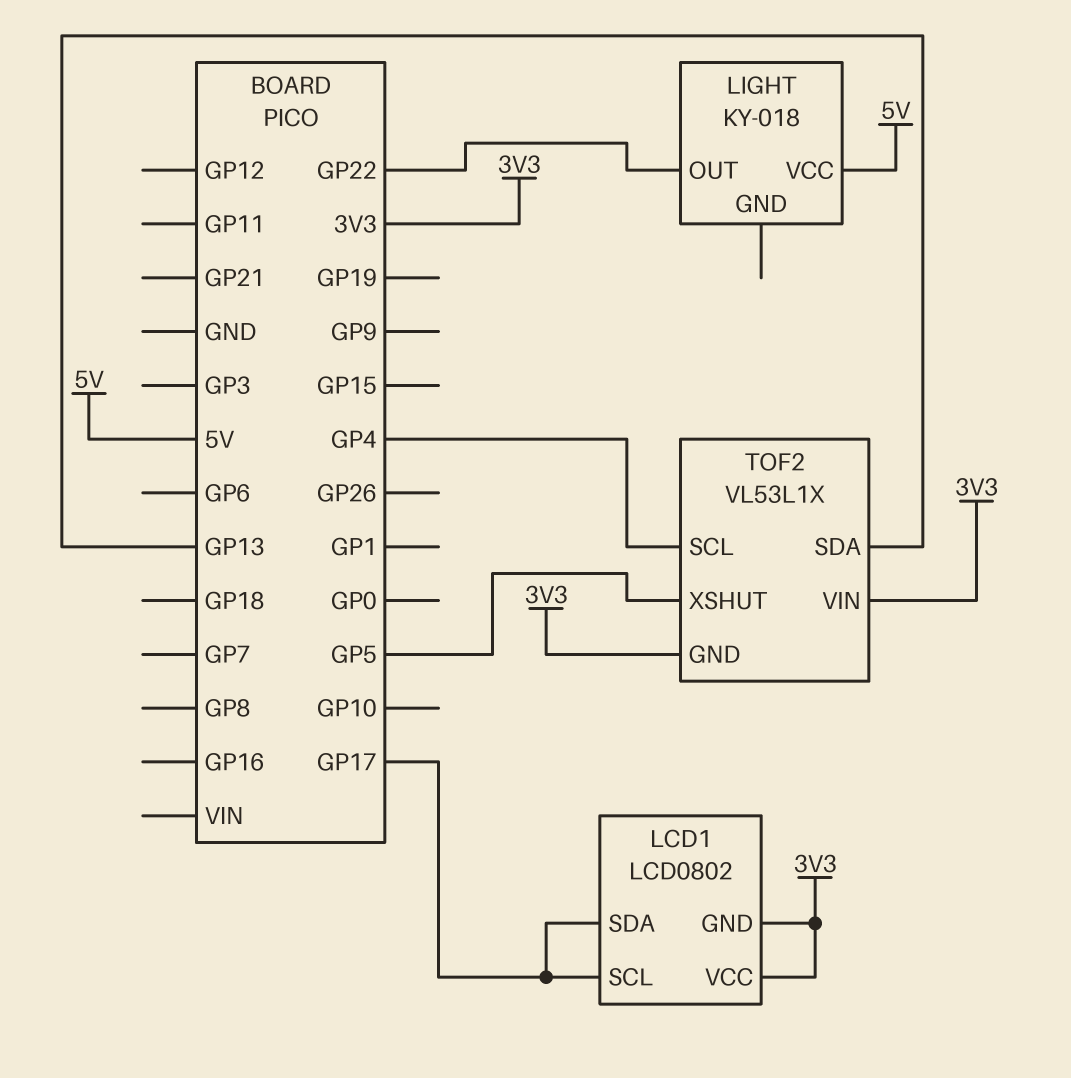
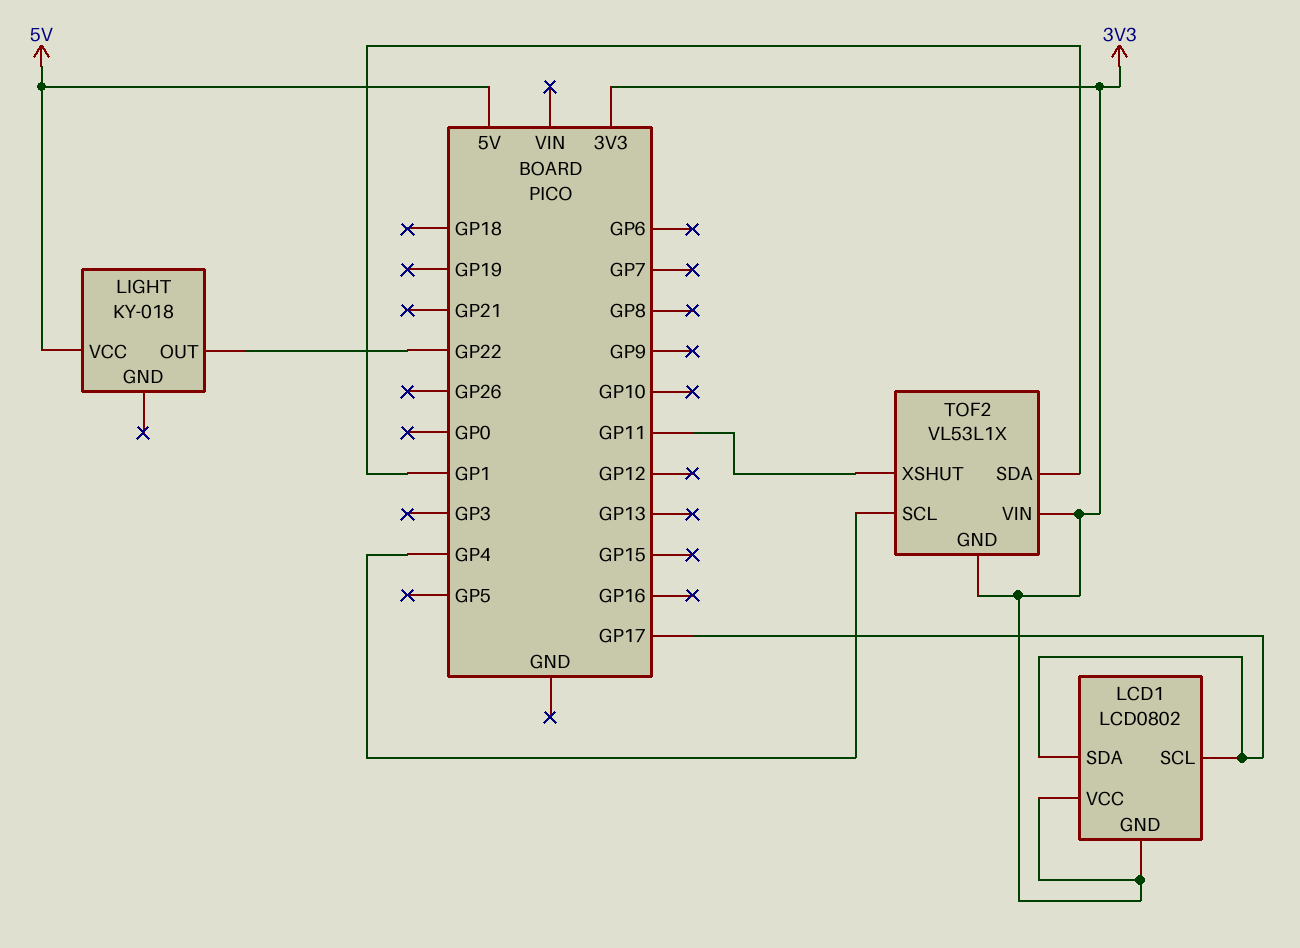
TOF2 pin SDA: GP13 -> GP1
TOF2 pin XSHUT: GP5 -> GP11

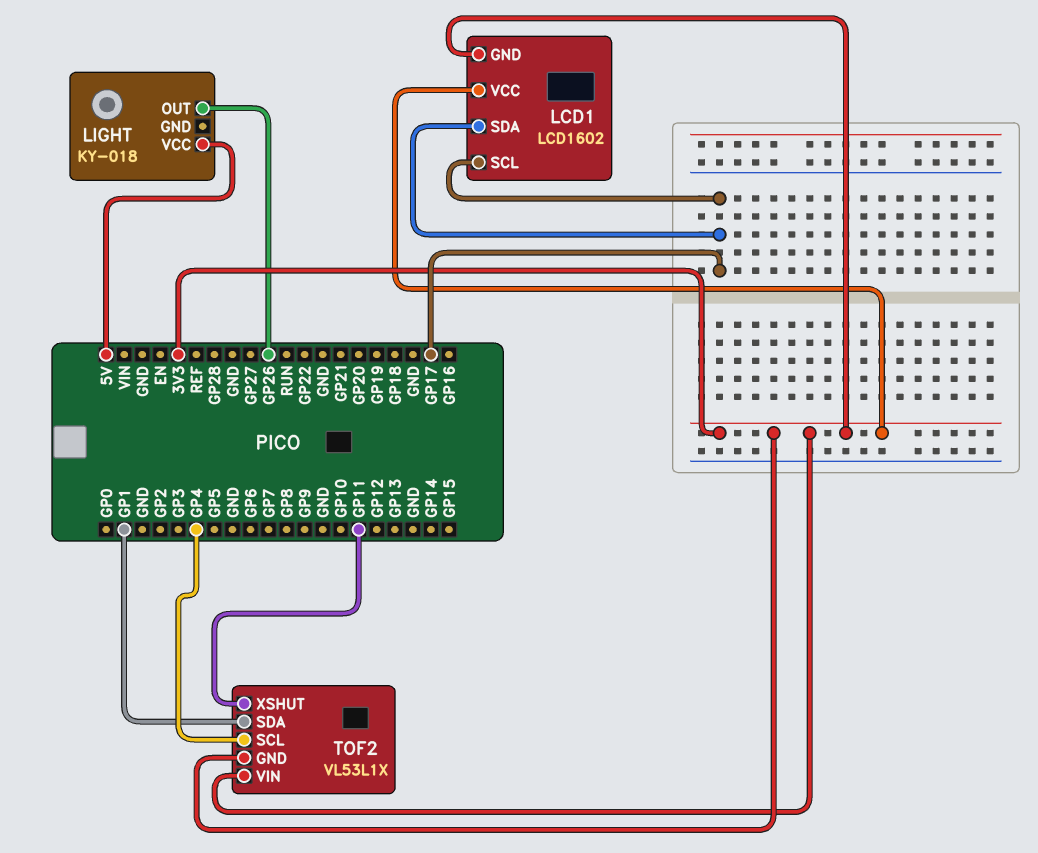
LCD1: LCD0802 -> LCD1602
LIGHT pin OUT: GP22 -> GP26

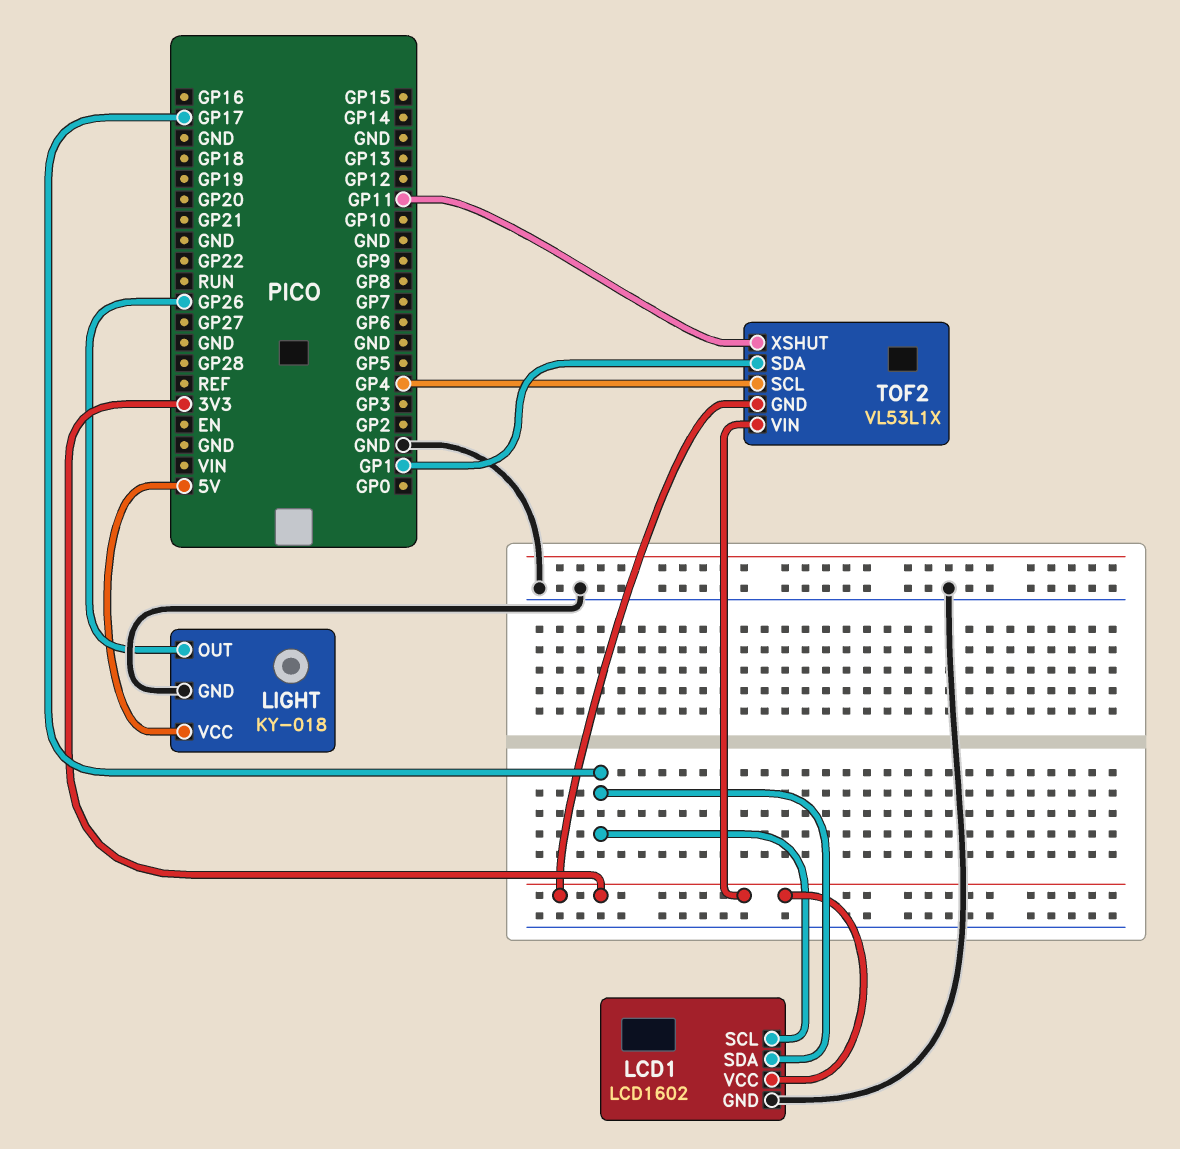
LCD1 pin GND: 3V3 -> GND
LIGHT pin GND: none -> GND

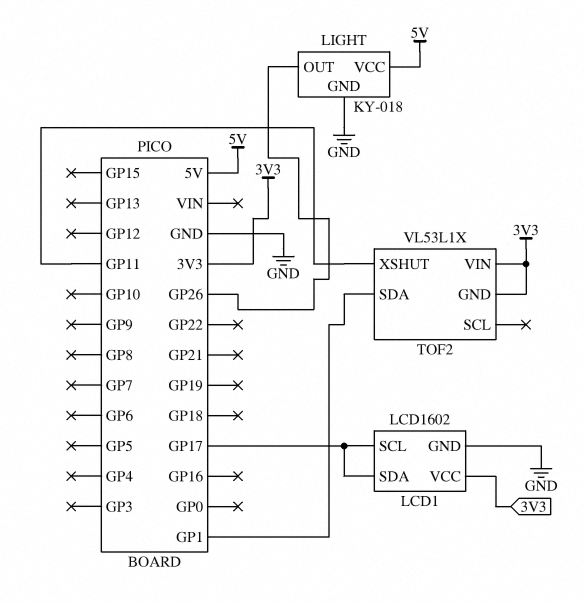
TOF2 pin SCL: GP4 -> none

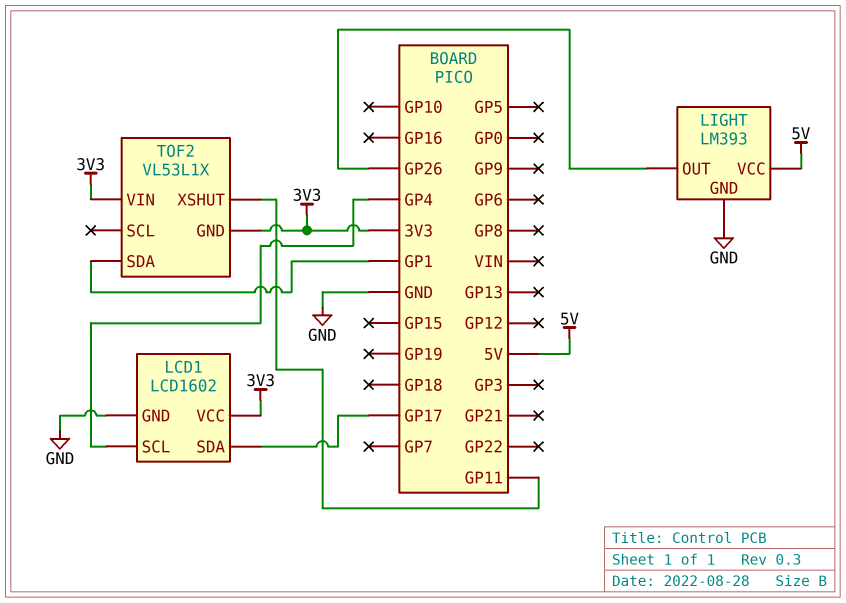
LCD1 pin SCL: GP17 -> GP4
LIGHT: KY-018 -> LM393

